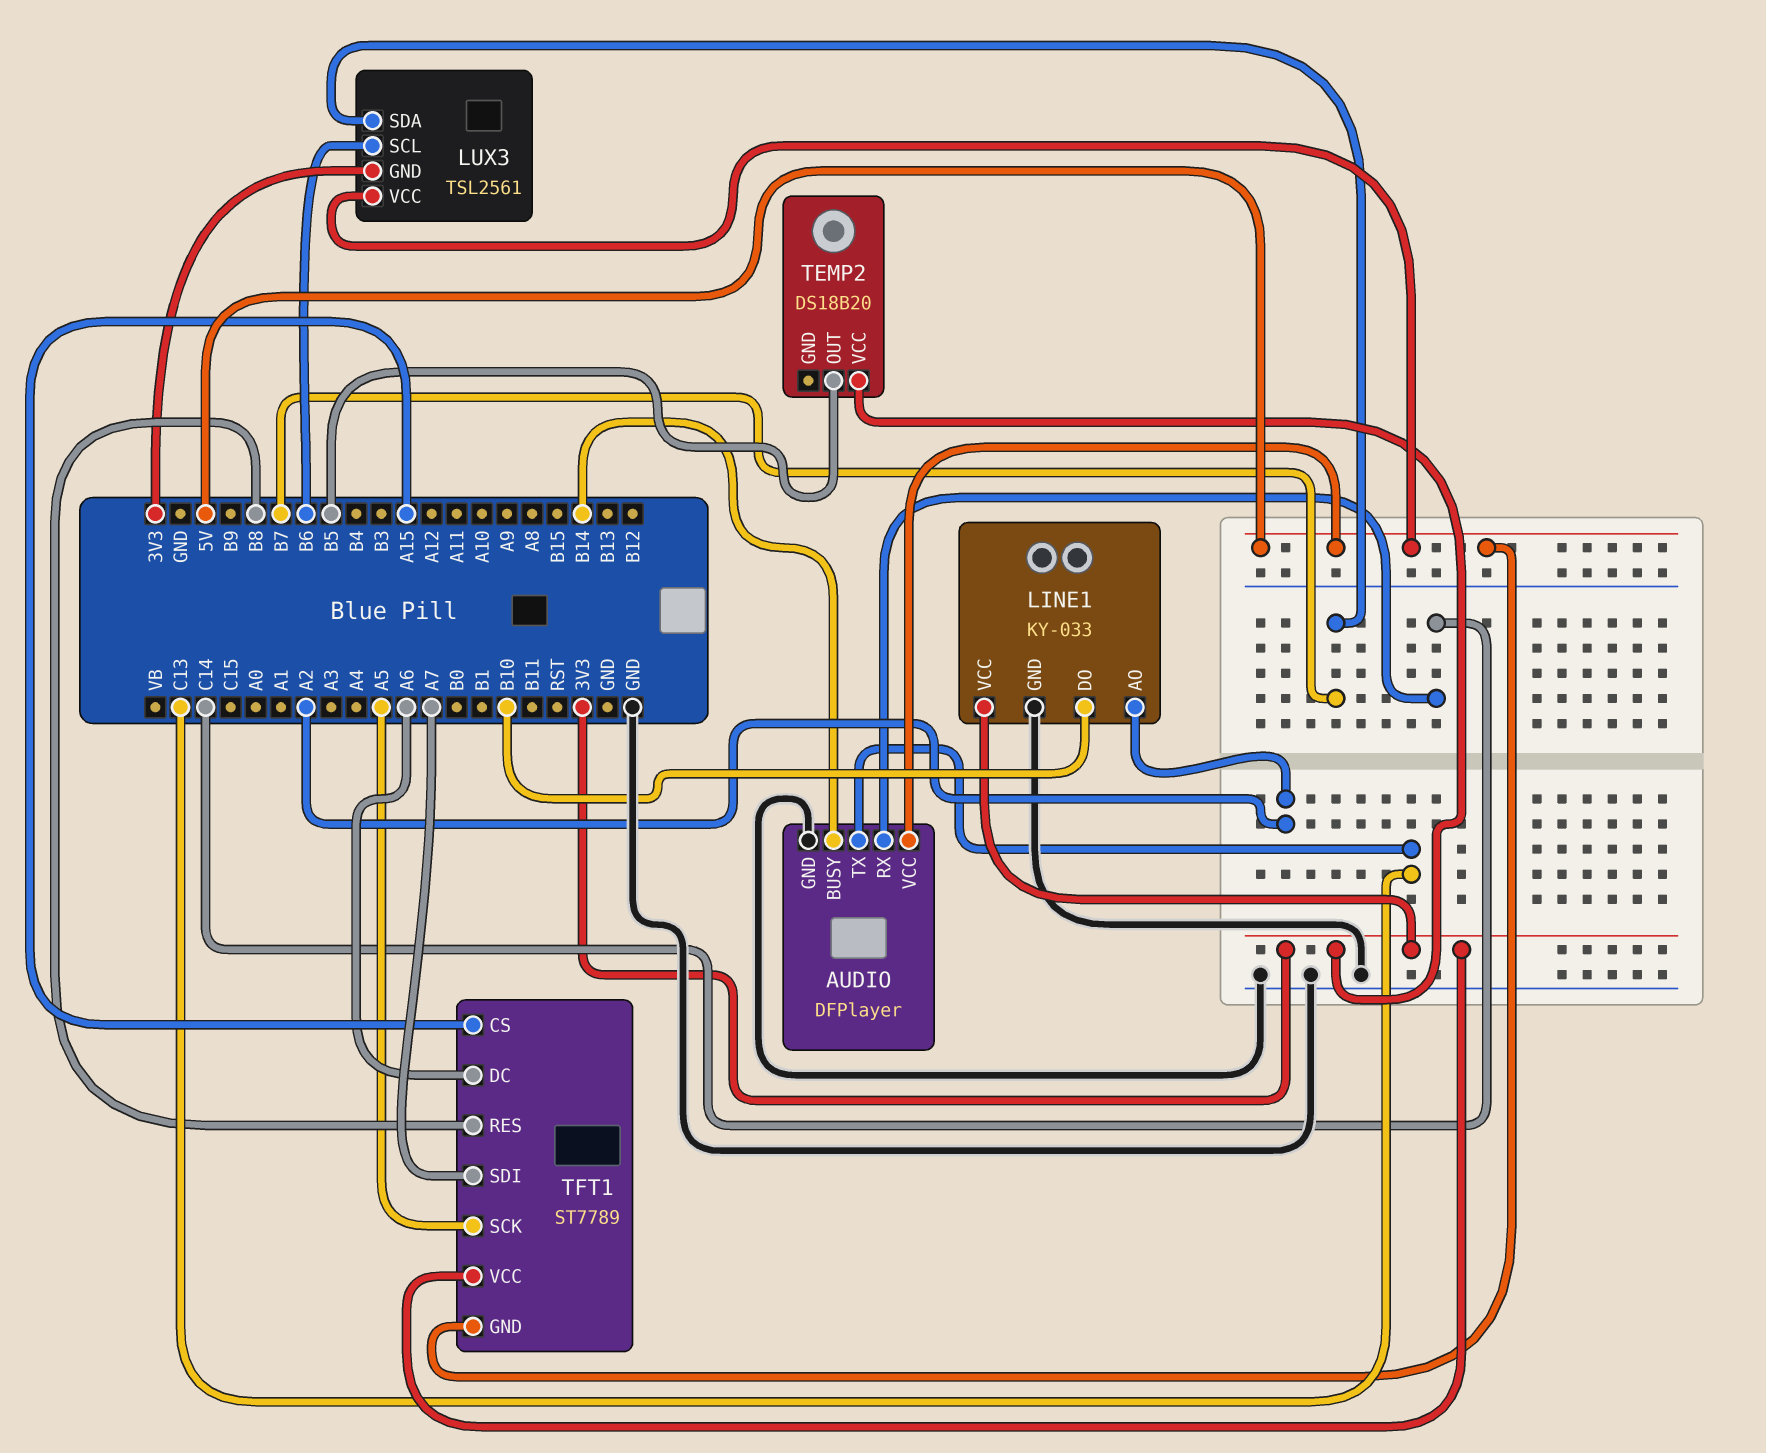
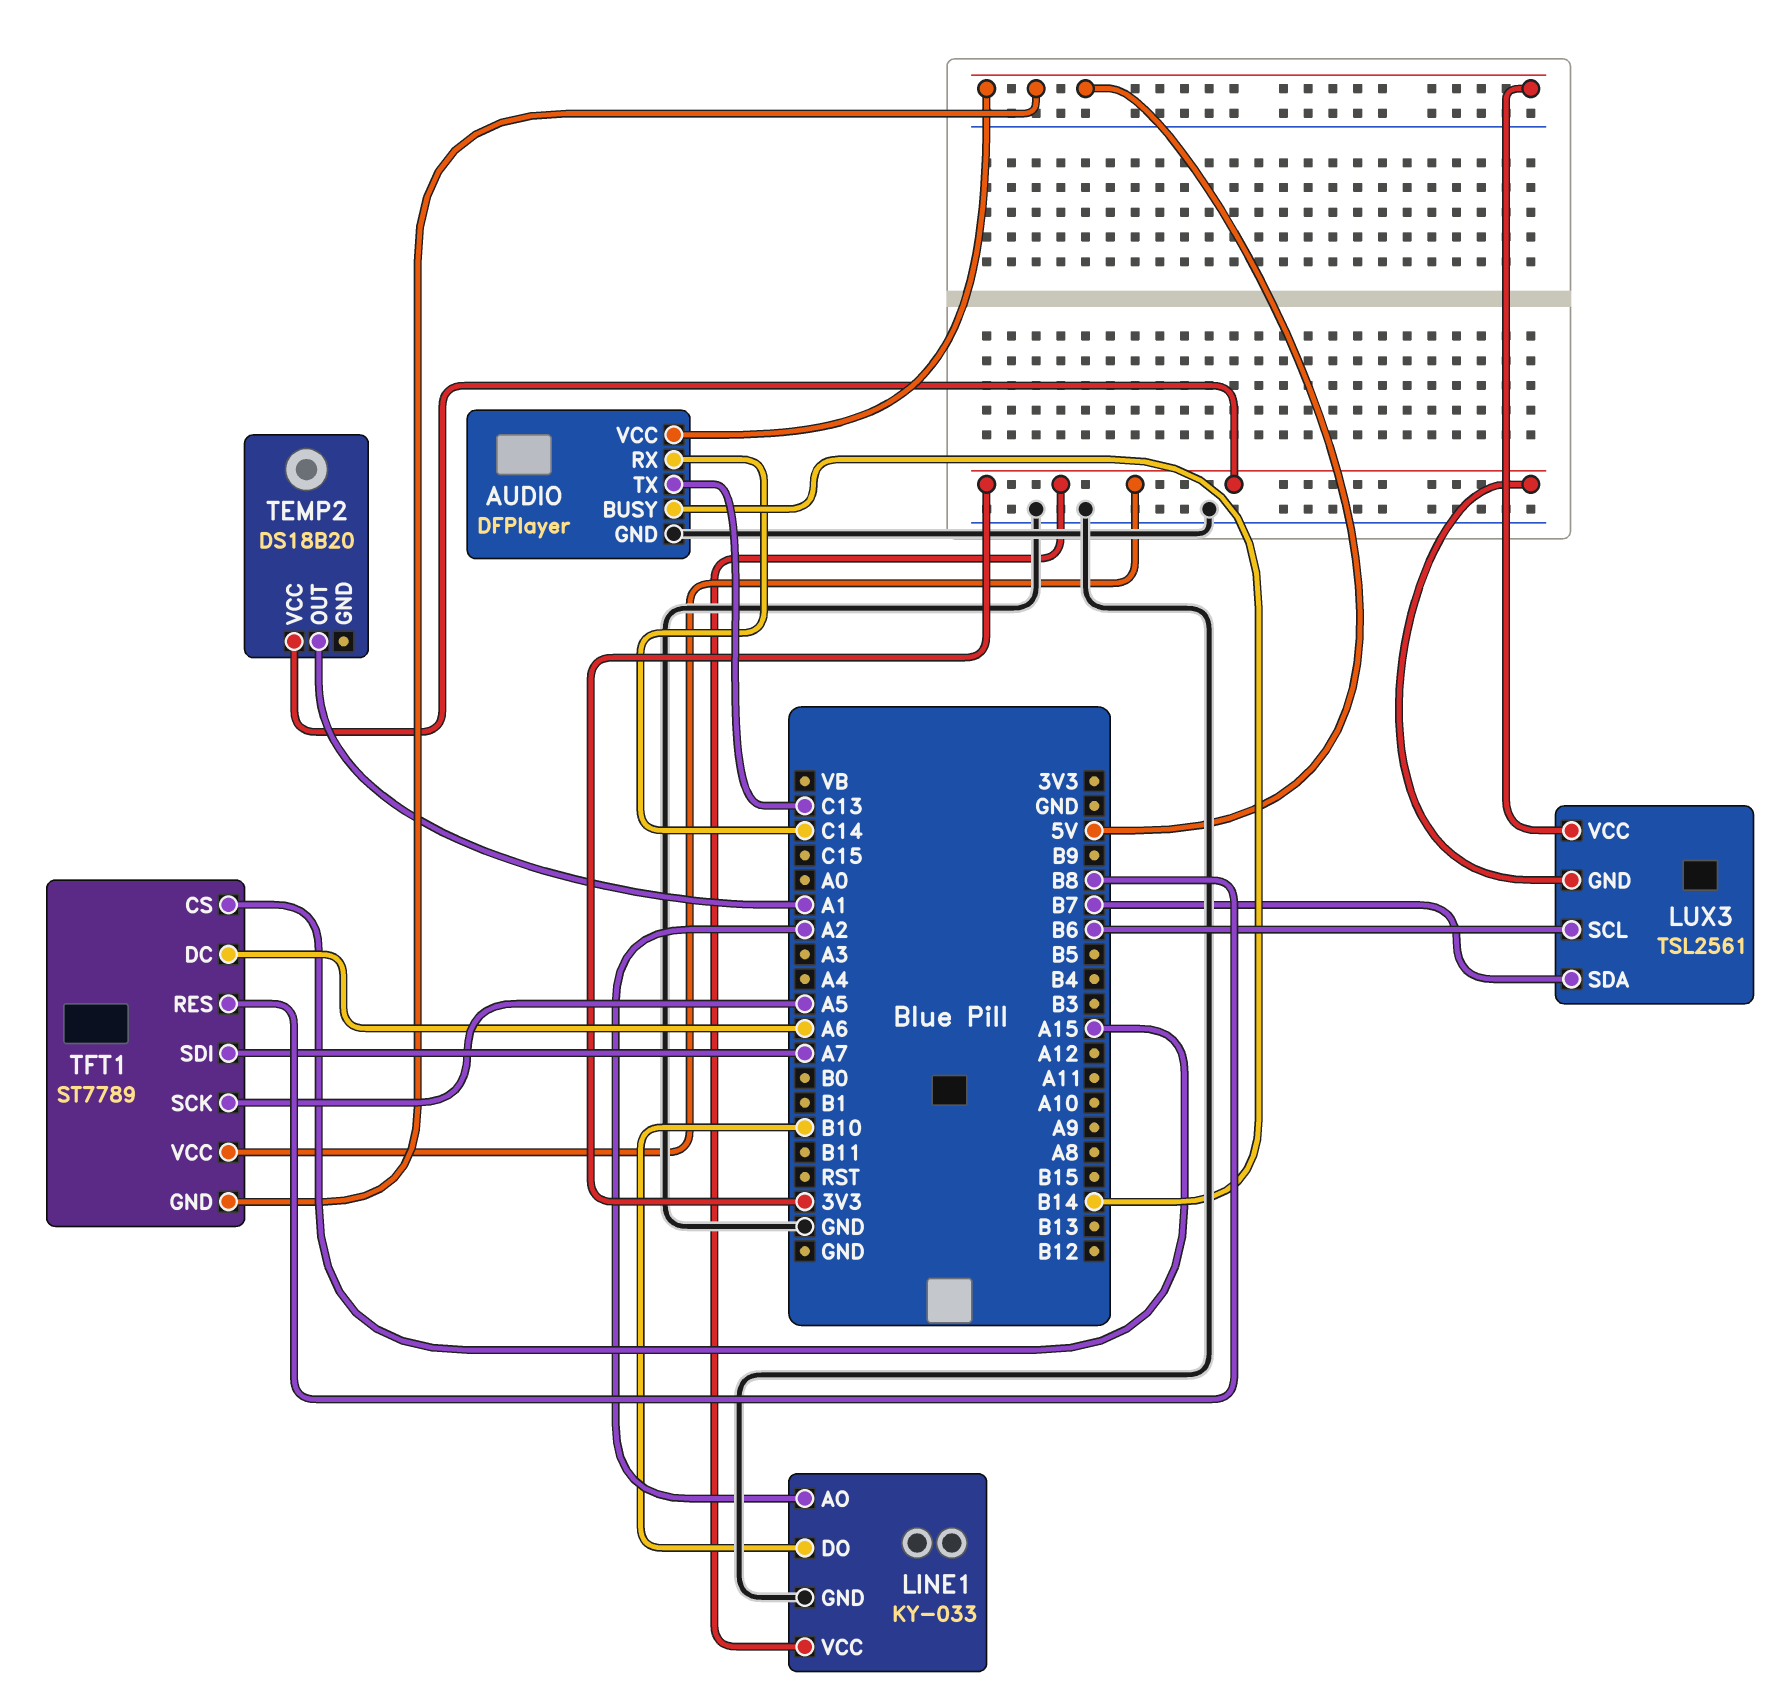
TEMP2 pin OUT: B5 -> A1

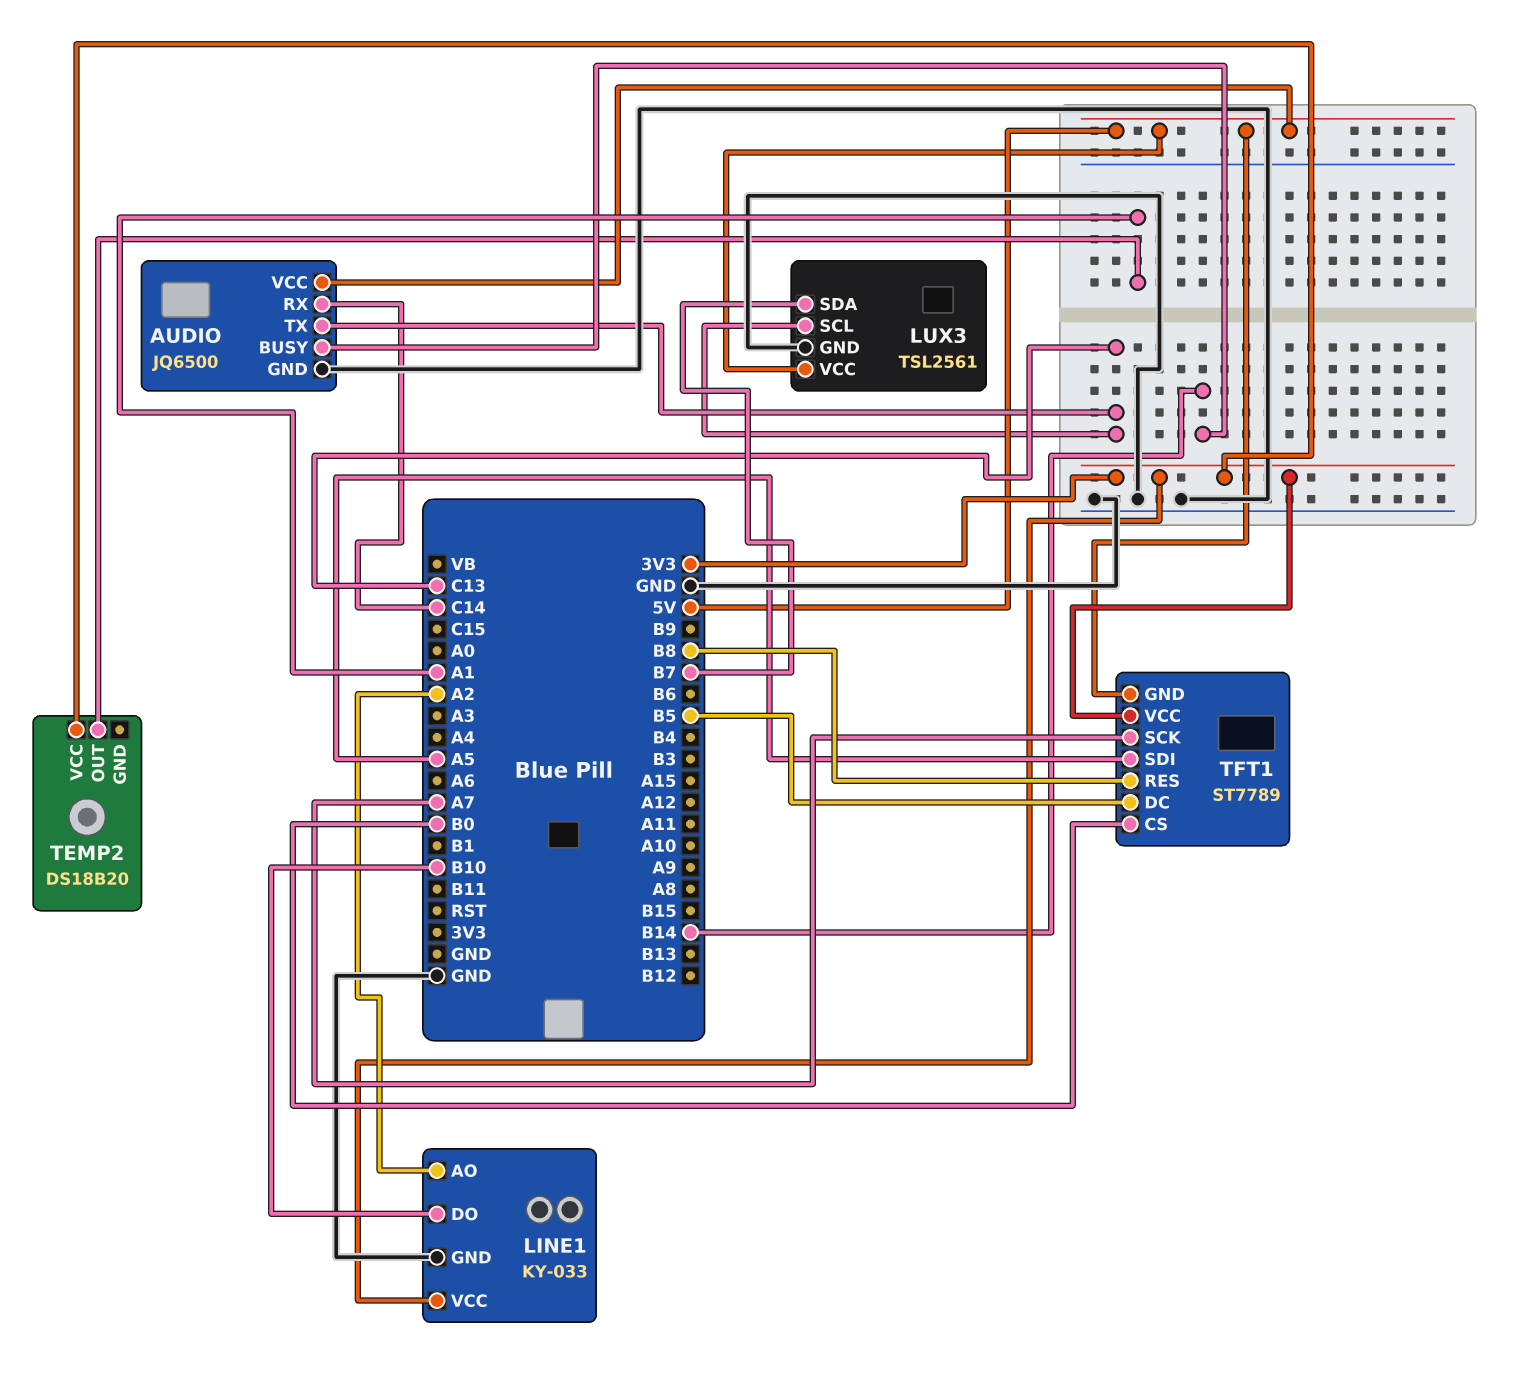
AUDIO: DFPlayer -> JQ6500
LUX3 pin GND: 3V3 -> GND
LUX3 pin SCL: B6 -> C13
TFT1 pin CS: A15 -> B0
TFT1 pin DC: A6 -> B5
TFT1 pin SCK: A5 -> A7
TFT1 pin SDI: A7 -> A5

